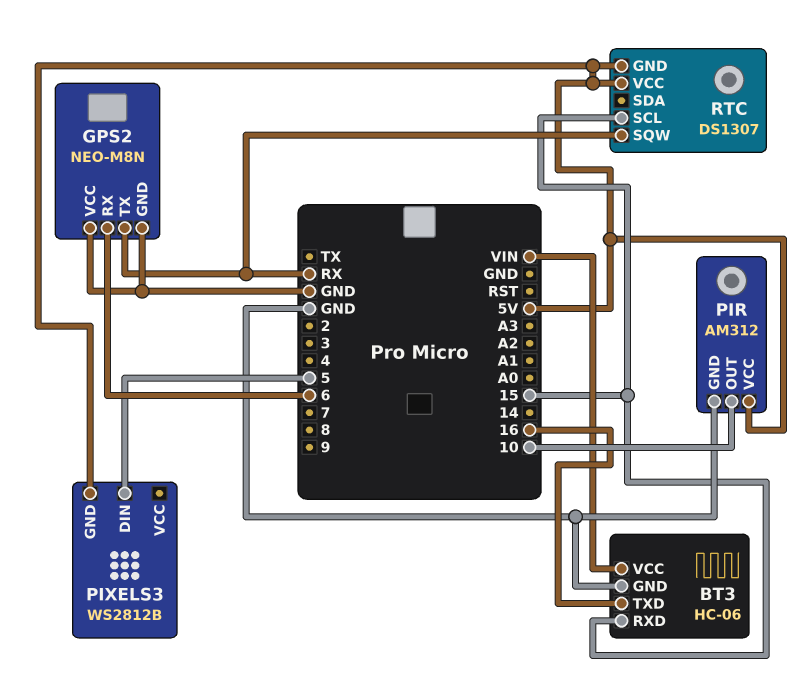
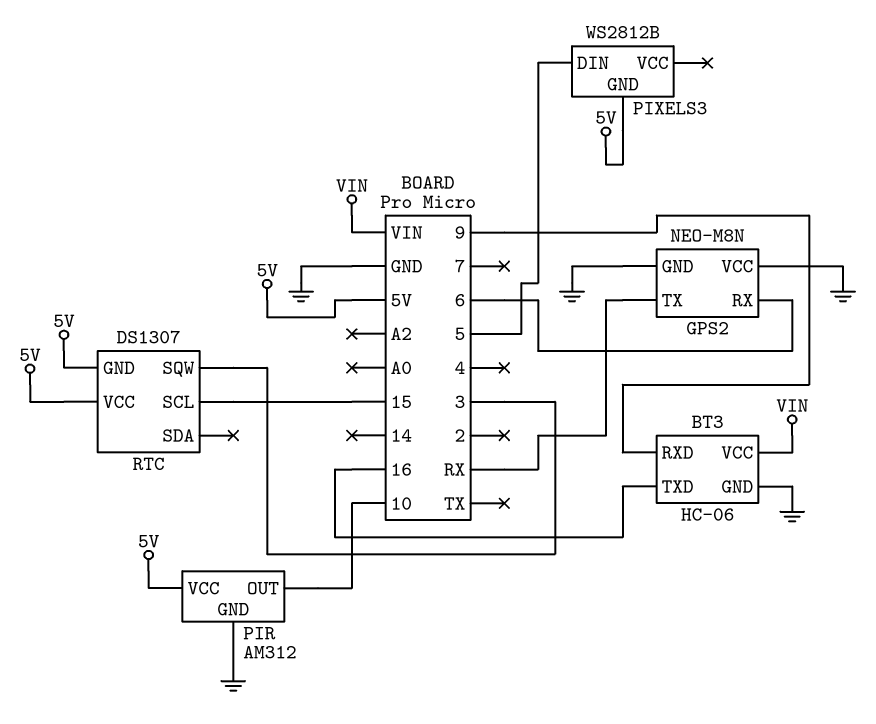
BT3 pin RXD: 15 -> 9
RTC pin SQW: RX -> 3

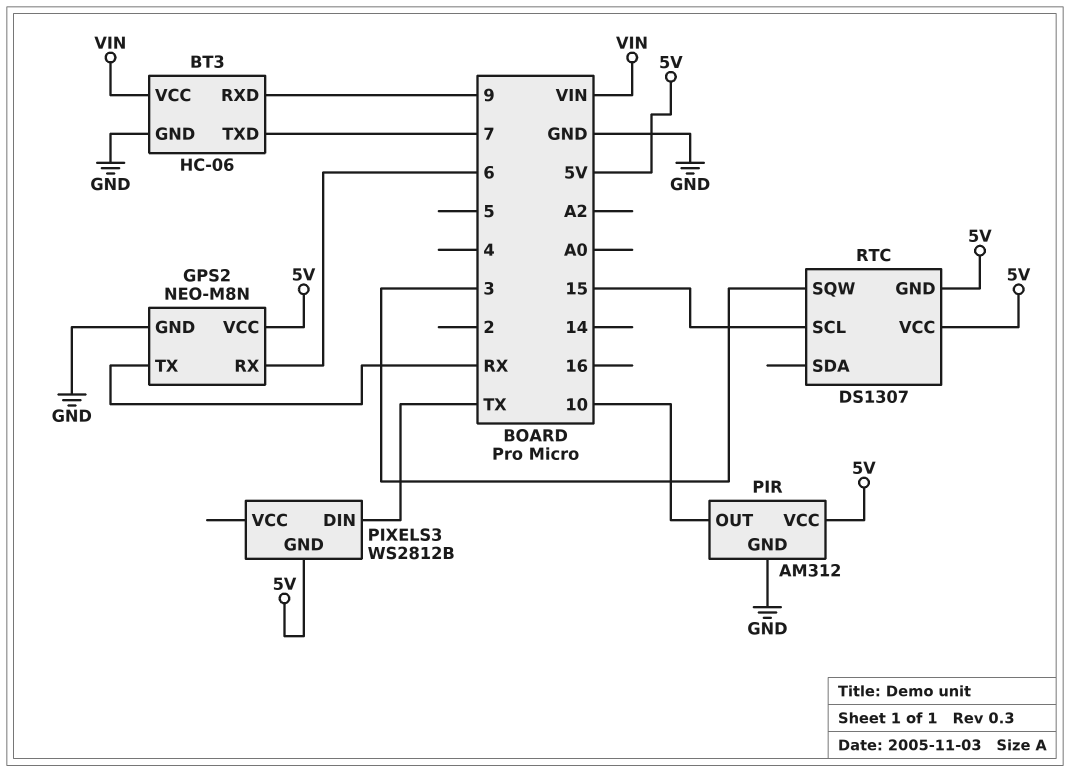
BT3 pin TXD: 16 -> 7
GPS2 pin VCC: GND -> 5V
PIXELS3 pin DIN: 5 -> TX

